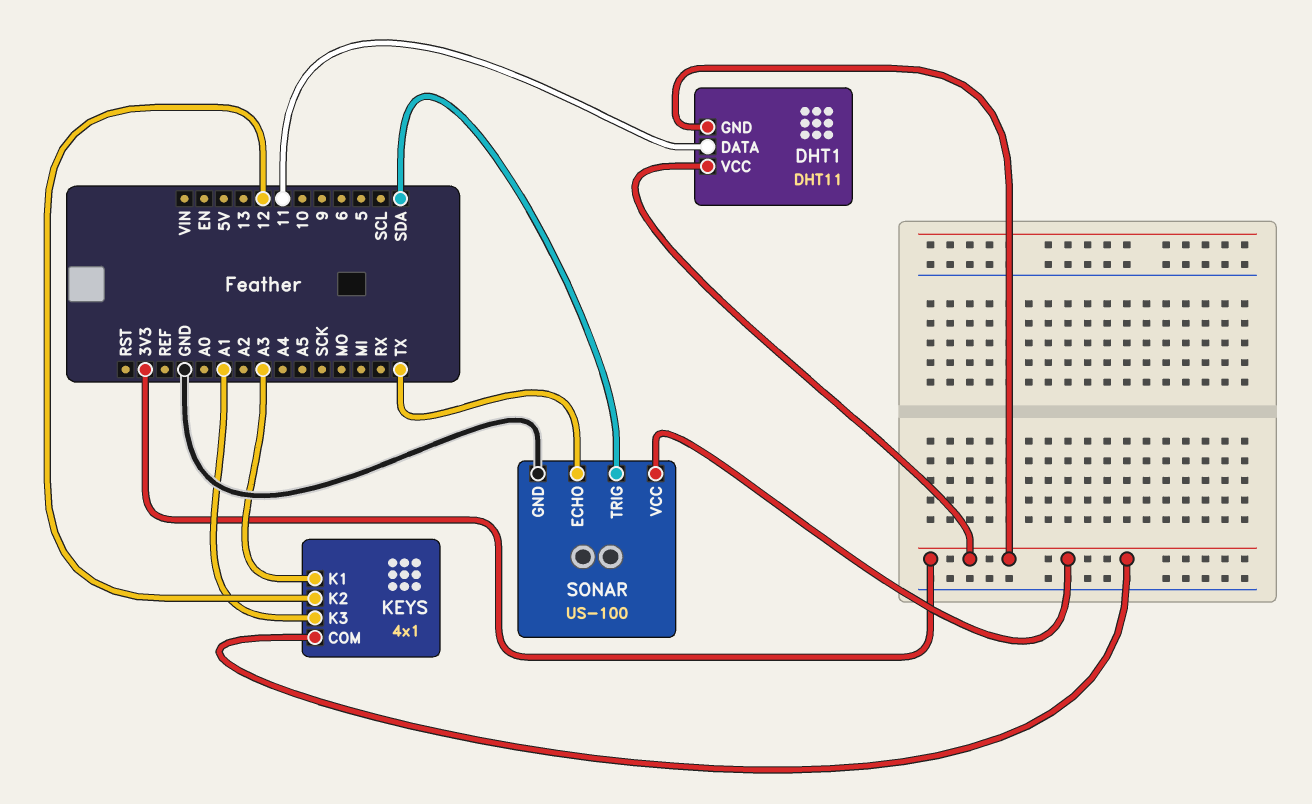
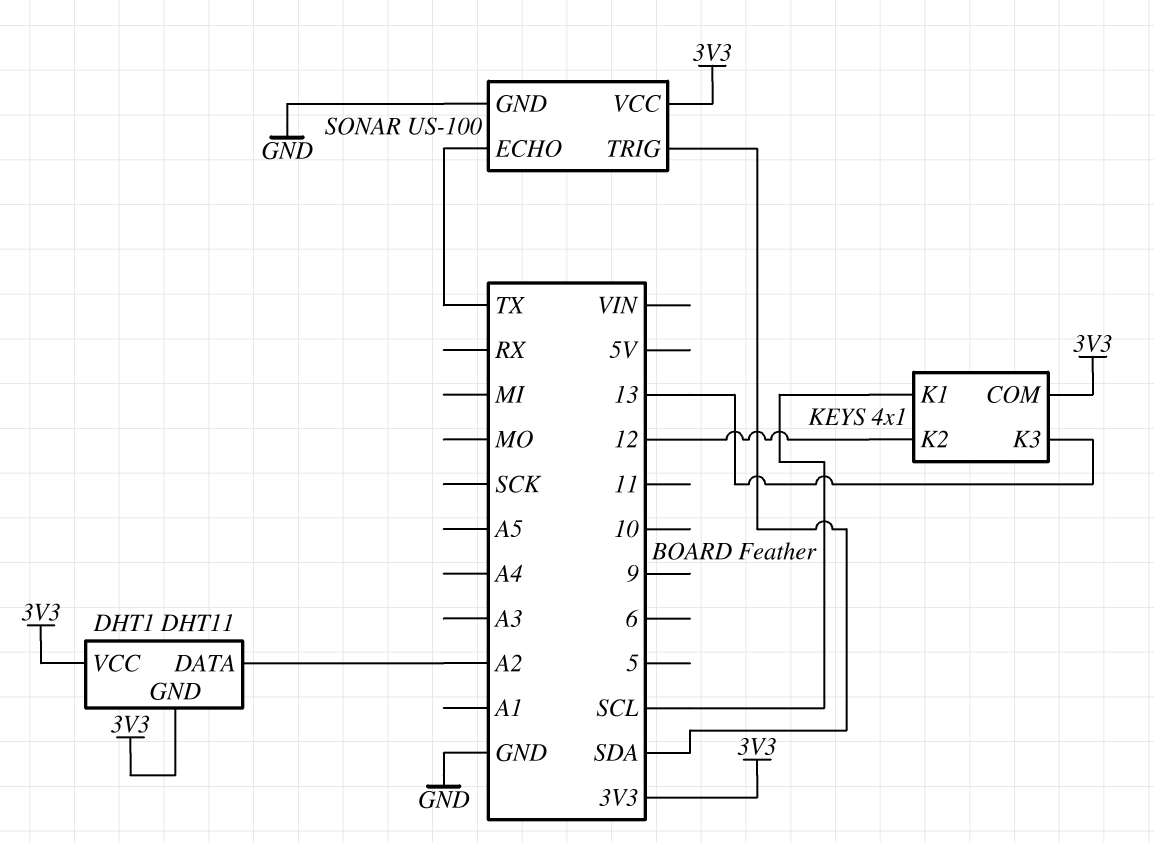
DHT1 pin DATA: 11 -> A2
KEYS pin K1: A3 -> SCL
KEYS pin K3: A1 -> 13

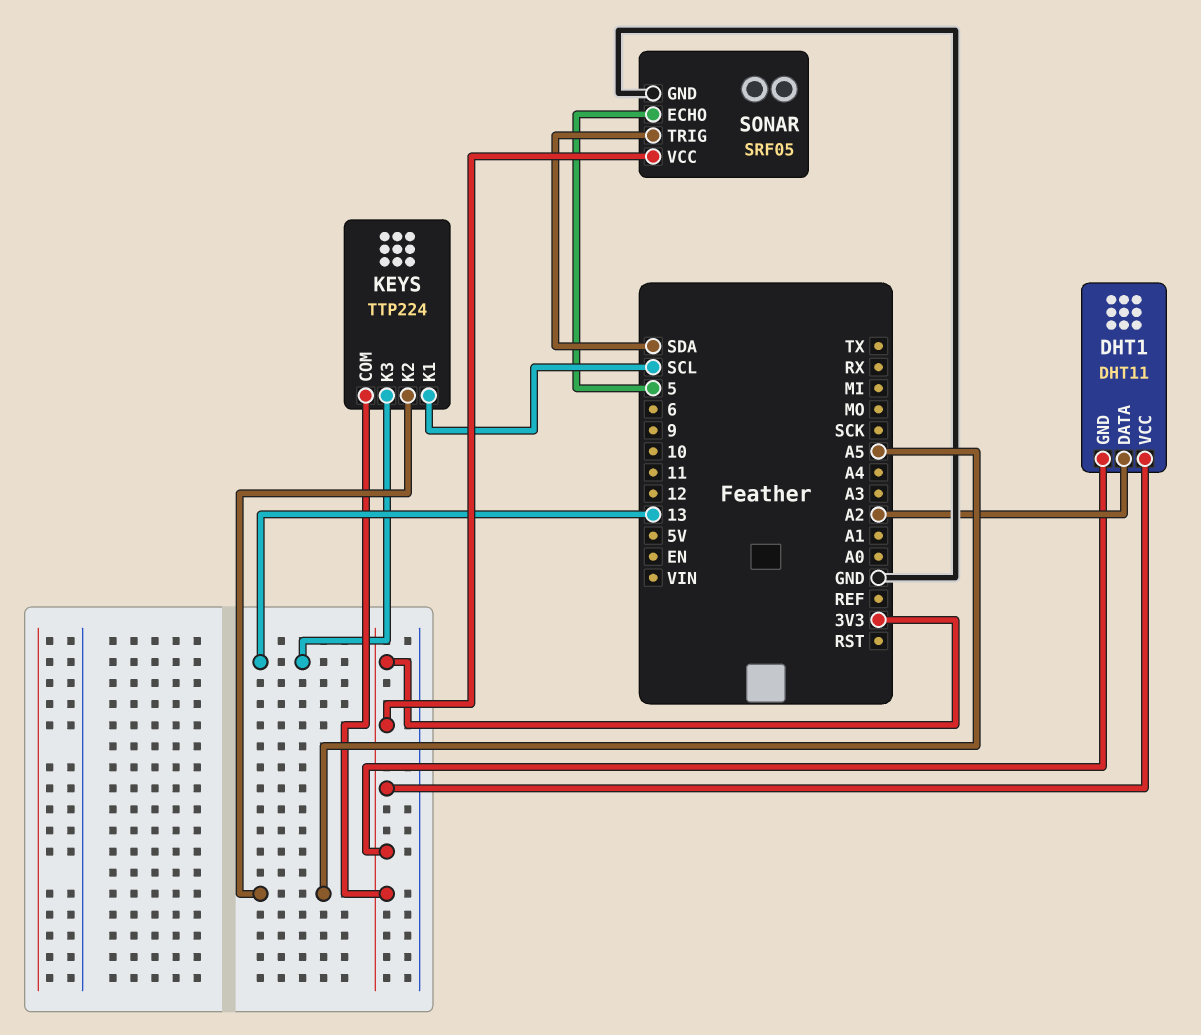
KEYS: 4x1 -> TTP224
KEYS pin K2: 12 -> A5
SONAR: US-100 -> SRF05
SONAR pin ECHO: TX -> 5

